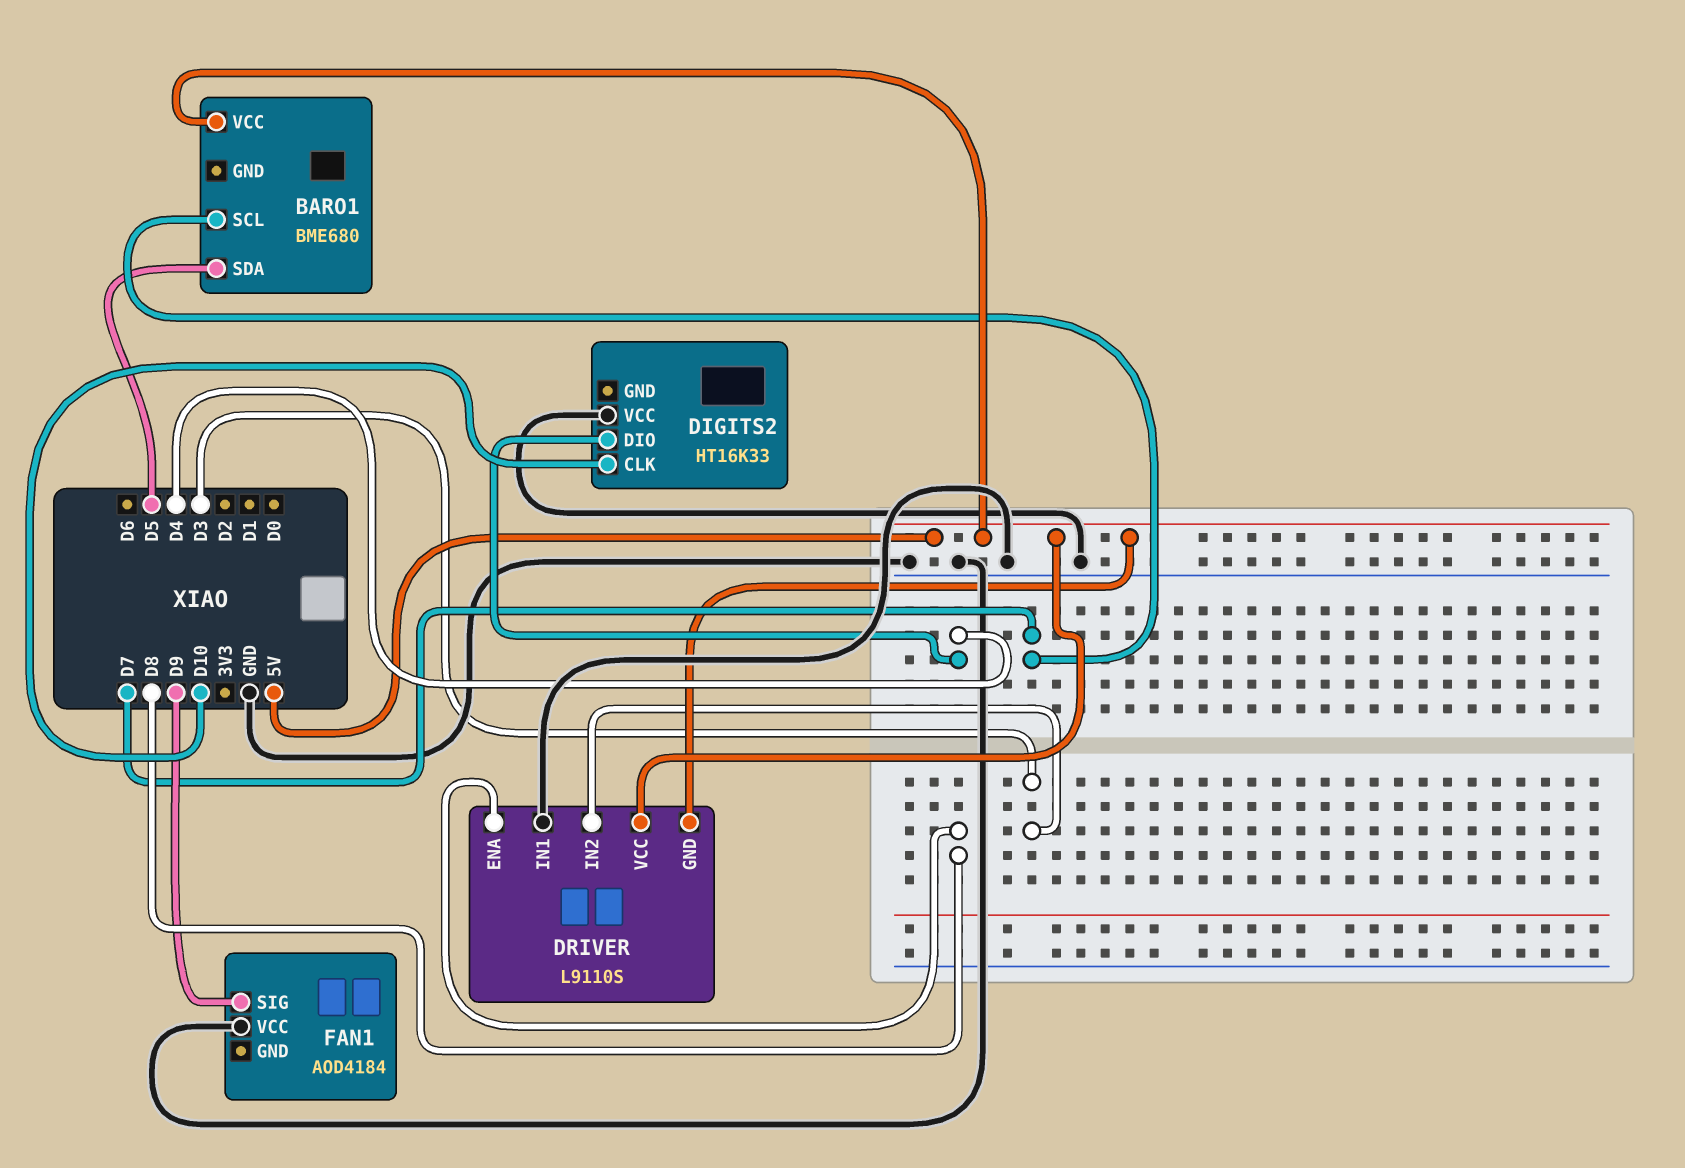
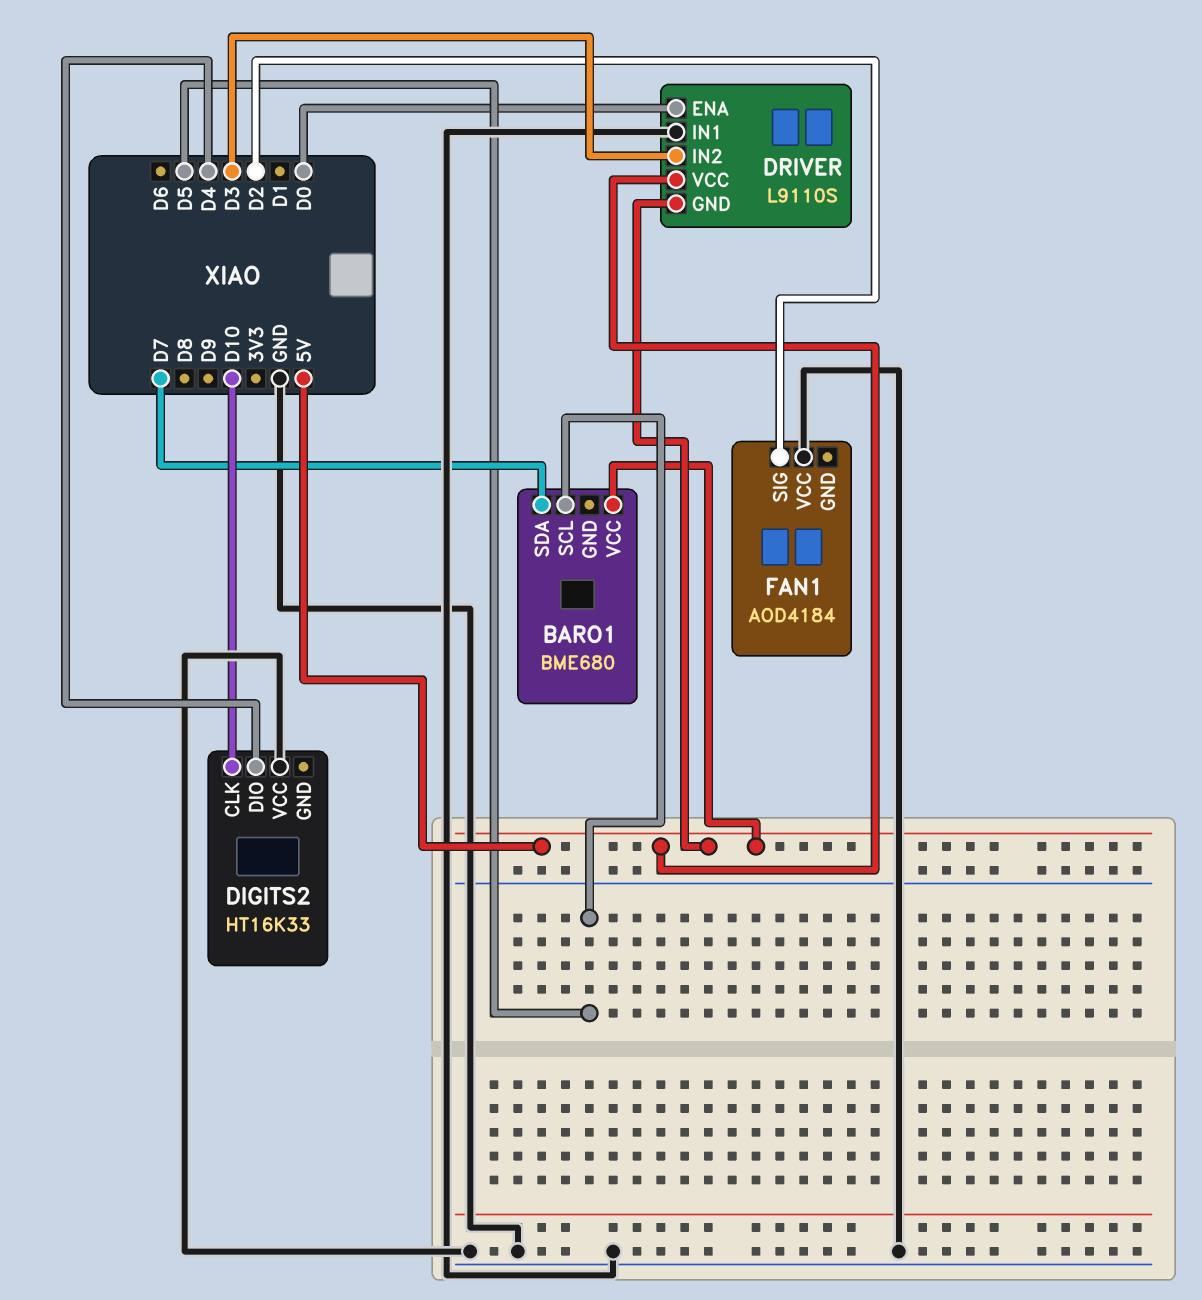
BARO1 pin SCL: D7 -> D5
BARO1 pin SDA: D5 -> D7
DRIVER pin ENA: D8 -> D0
FAN1 pin SIG: D9 -> D2

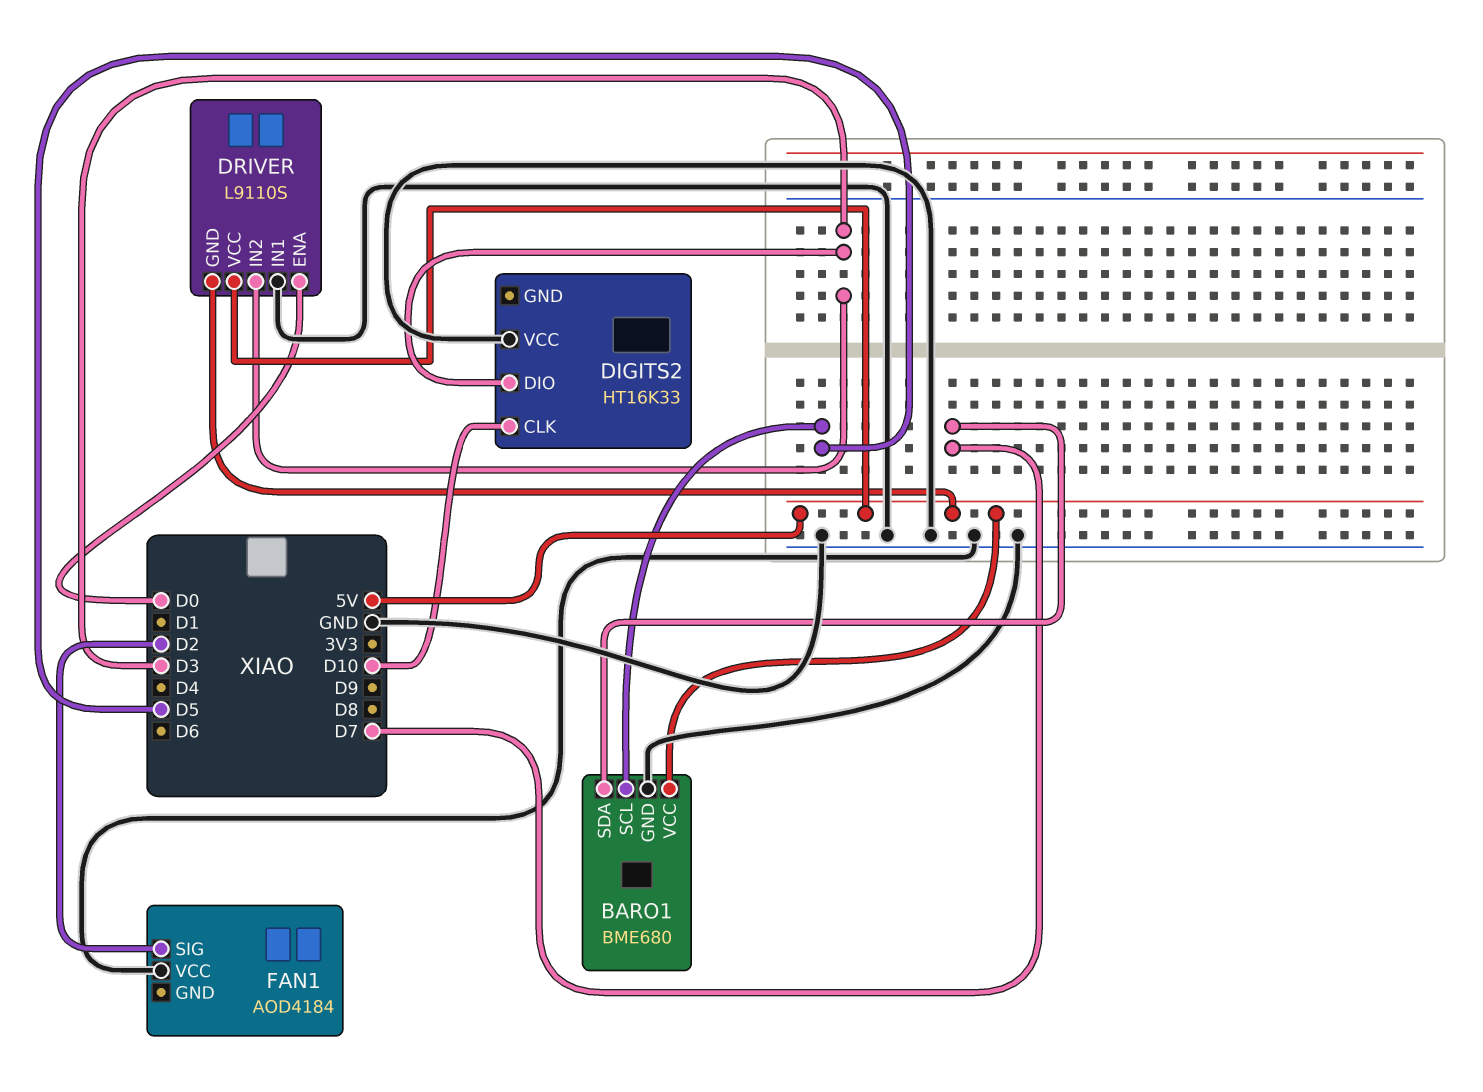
BARO1 pin GND: none -> GND
DIGITS2 pin DIO: D4 -> D3

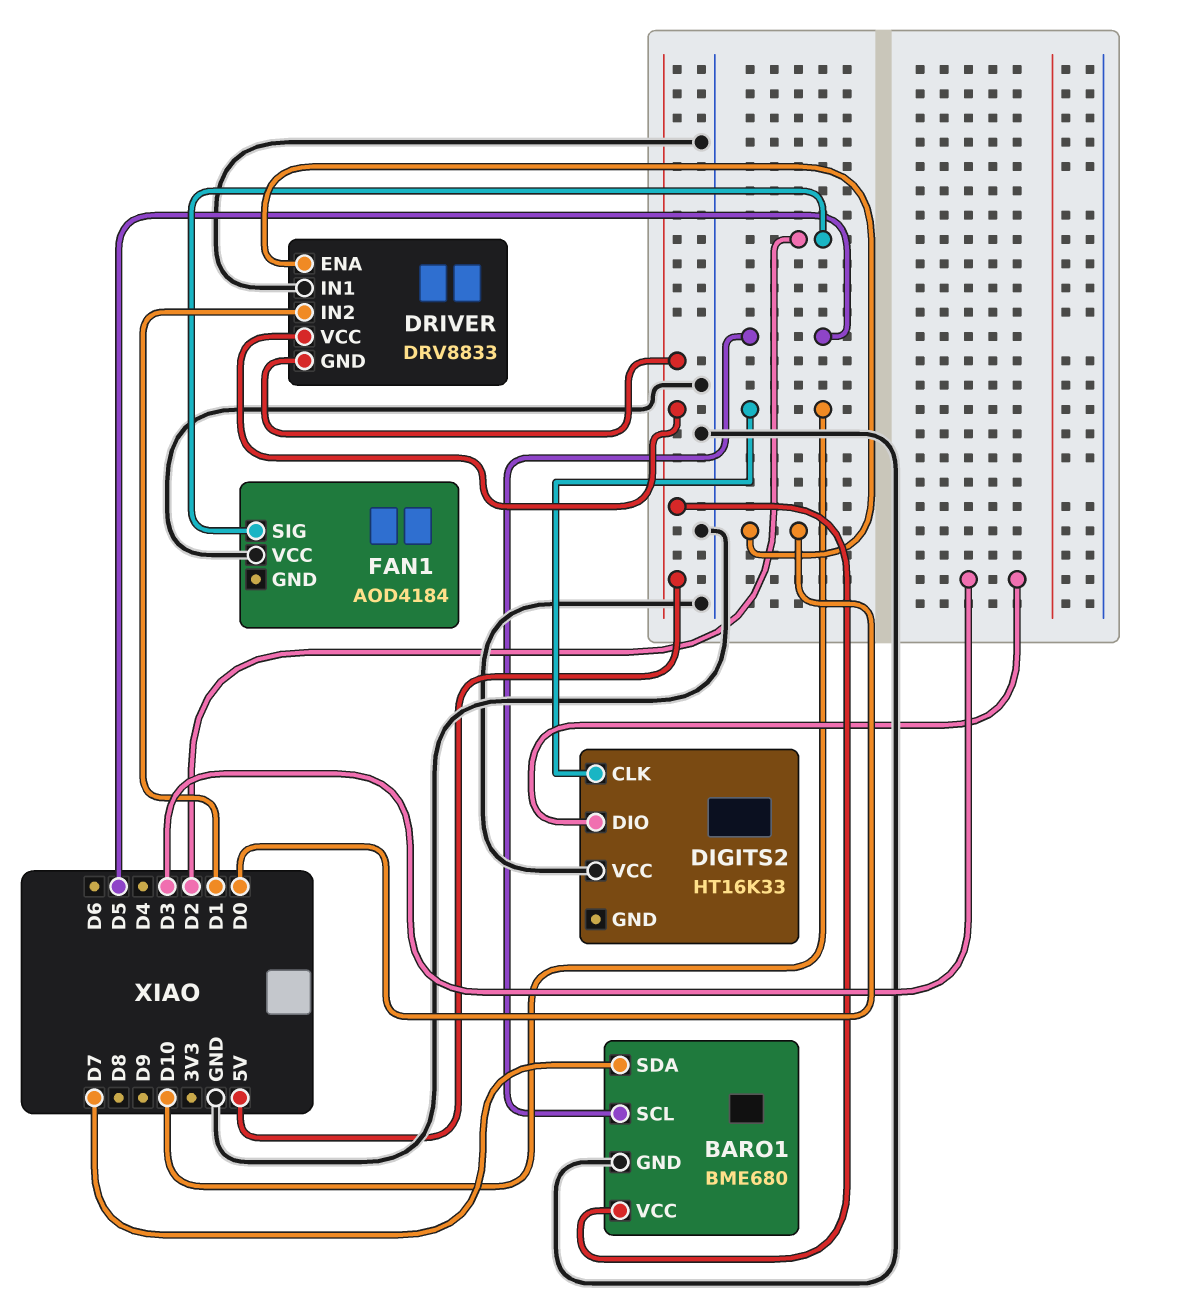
DRIVER: L9110S -> DRV8833
DRIVER pin IN2: D3 -> D1

